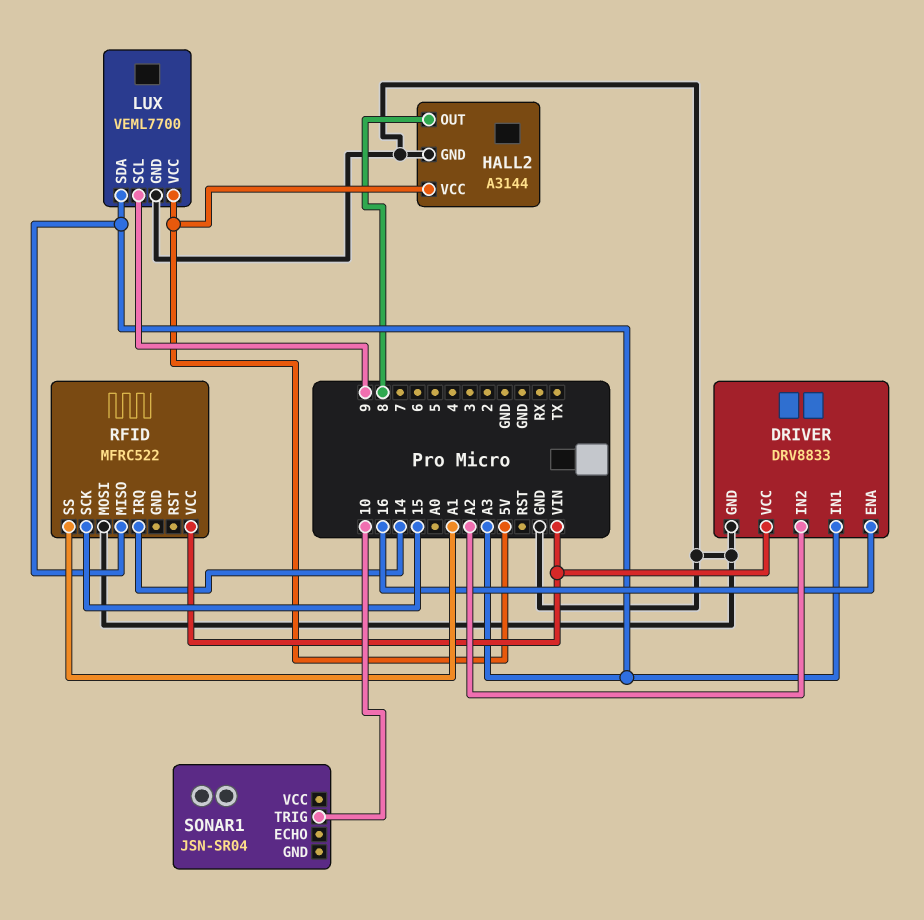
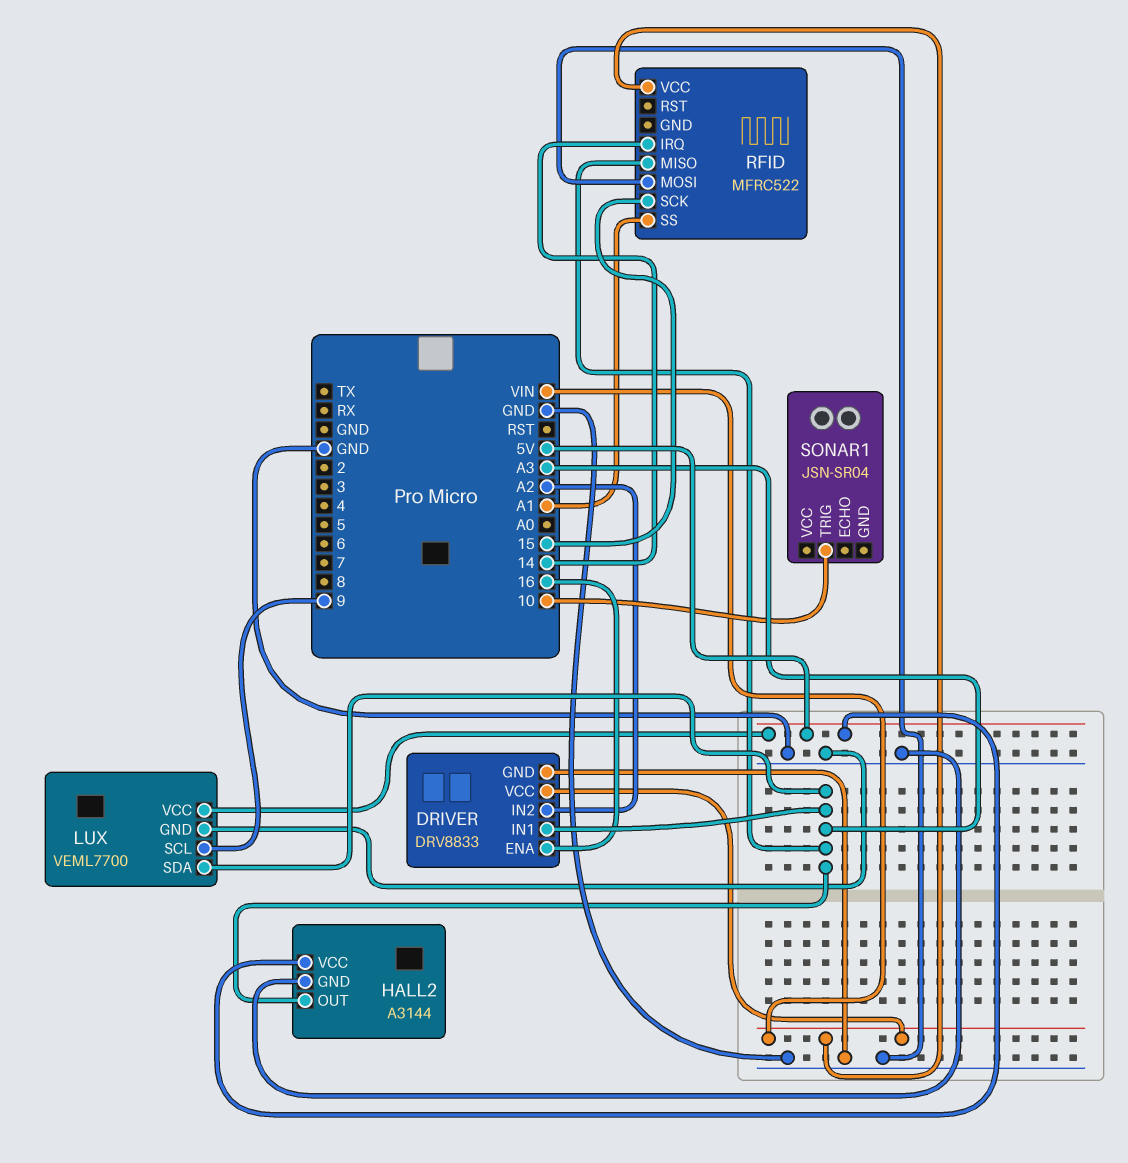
HALL2 pin OUT: 8 -> A3

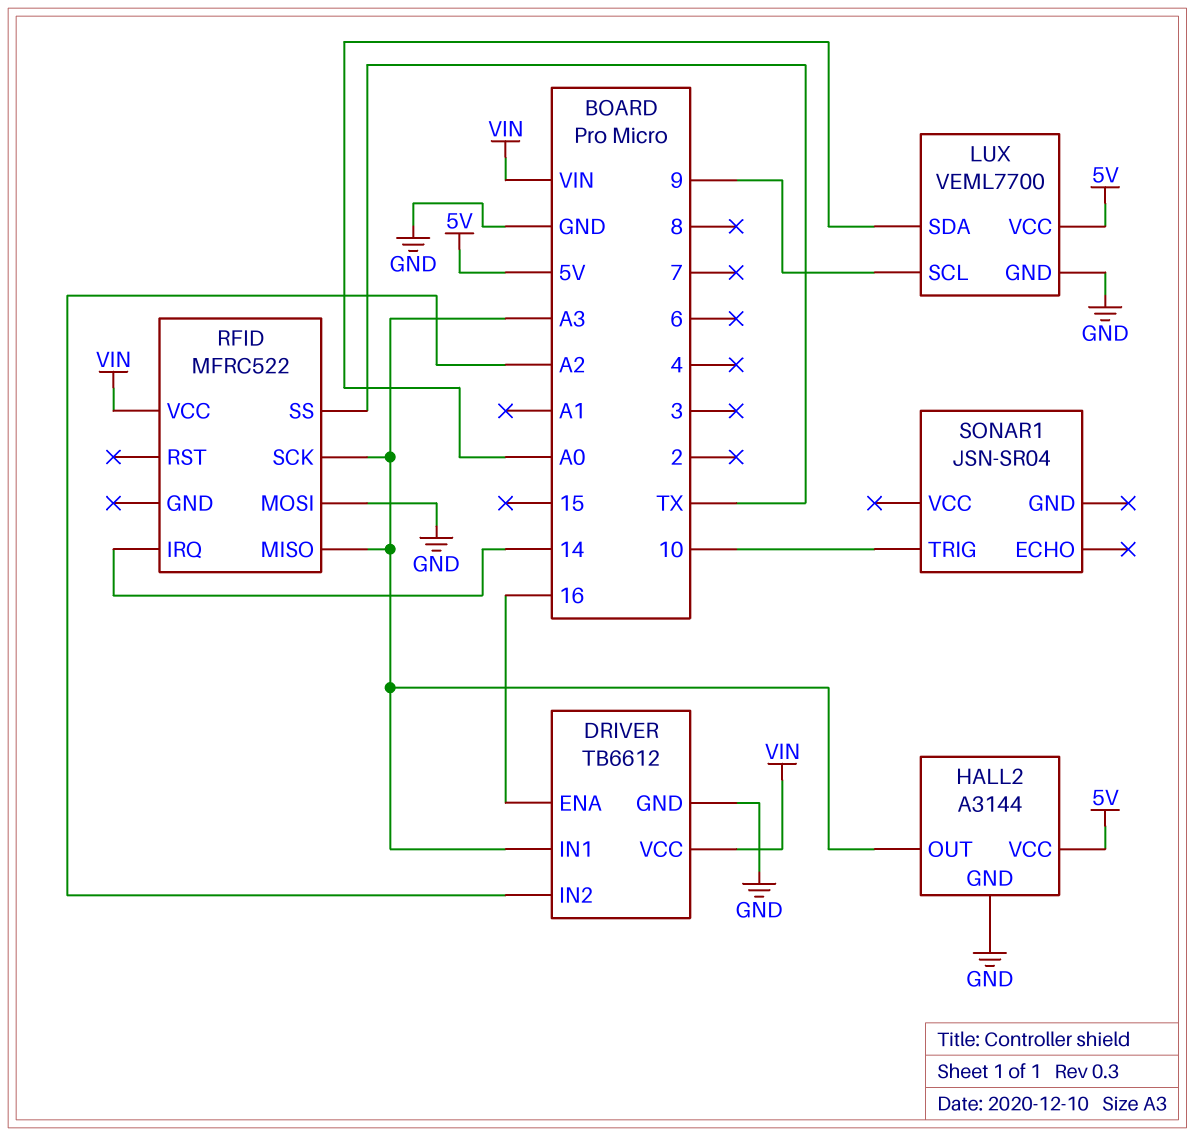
DRIVER: DRV8833 -> TB6612
LUX pin SDA: A3 -> A0
RFID pin SCK: 15 -> A3
RFID pin SS: A1 -> TX

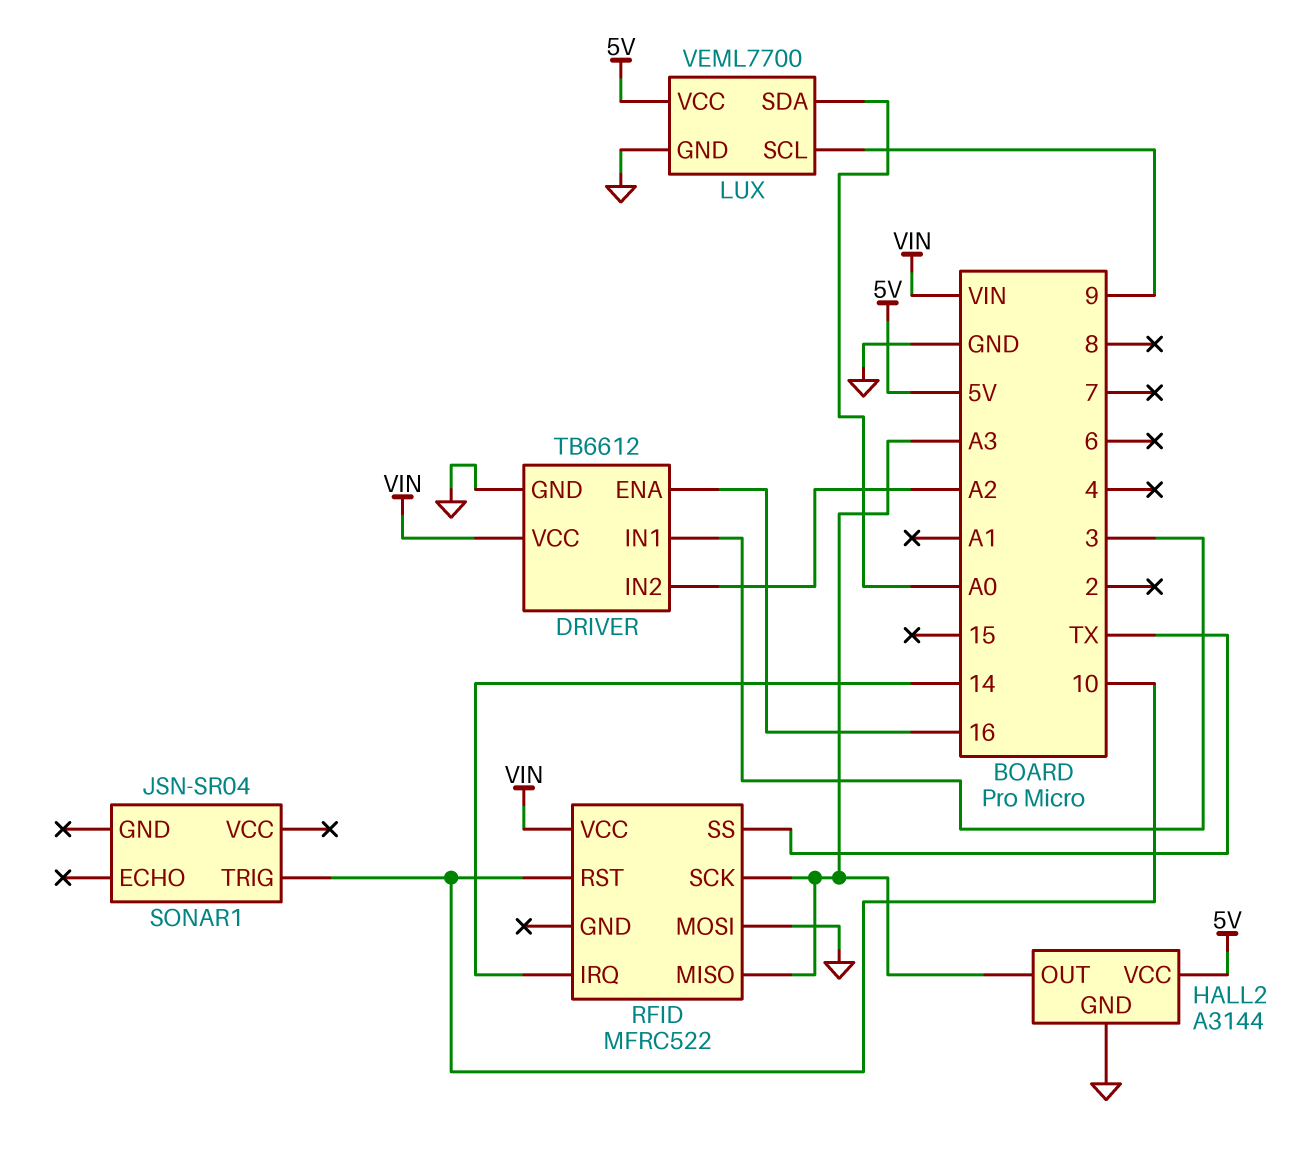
DRIVER pin IN1: A3 -> 3
RFID pin RST: none -> 10

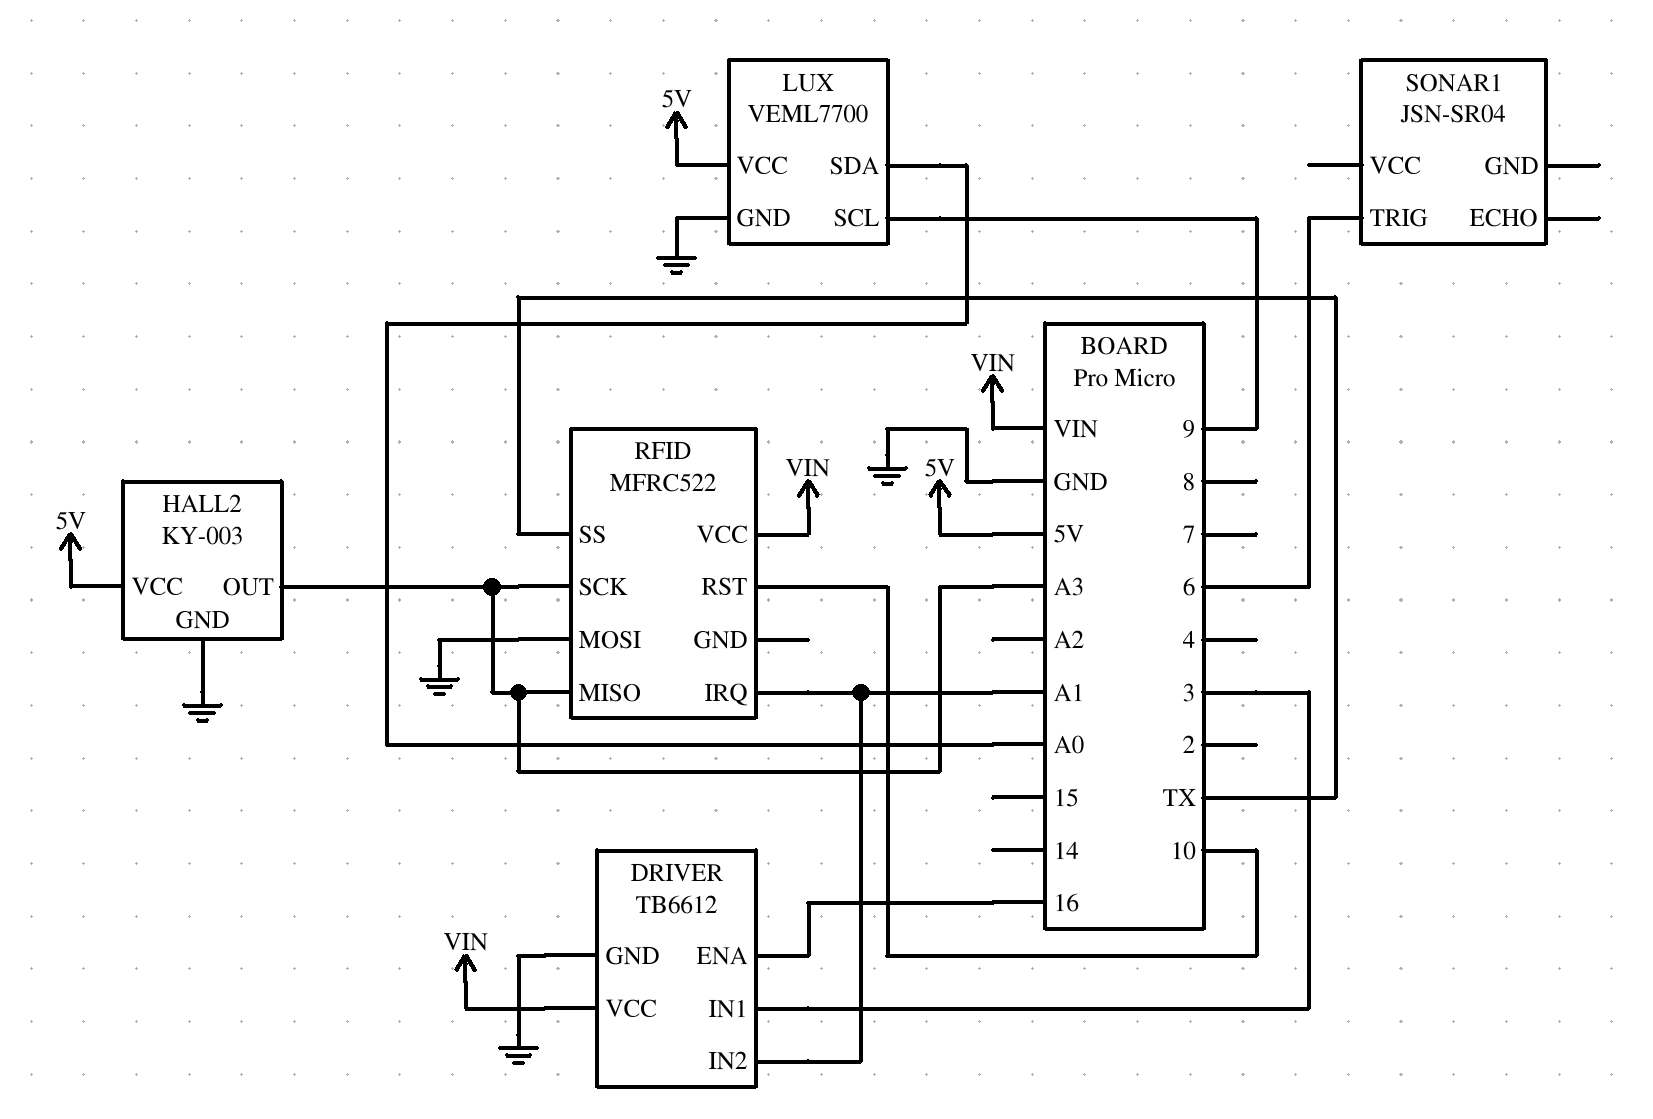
DRIVER pin IN2: A2 -> A1
HALL2: A3144 -> KY-003
RFID pin IRQ: 14 -> A1
SONAR1 pin TRIG: 10 -> 6

